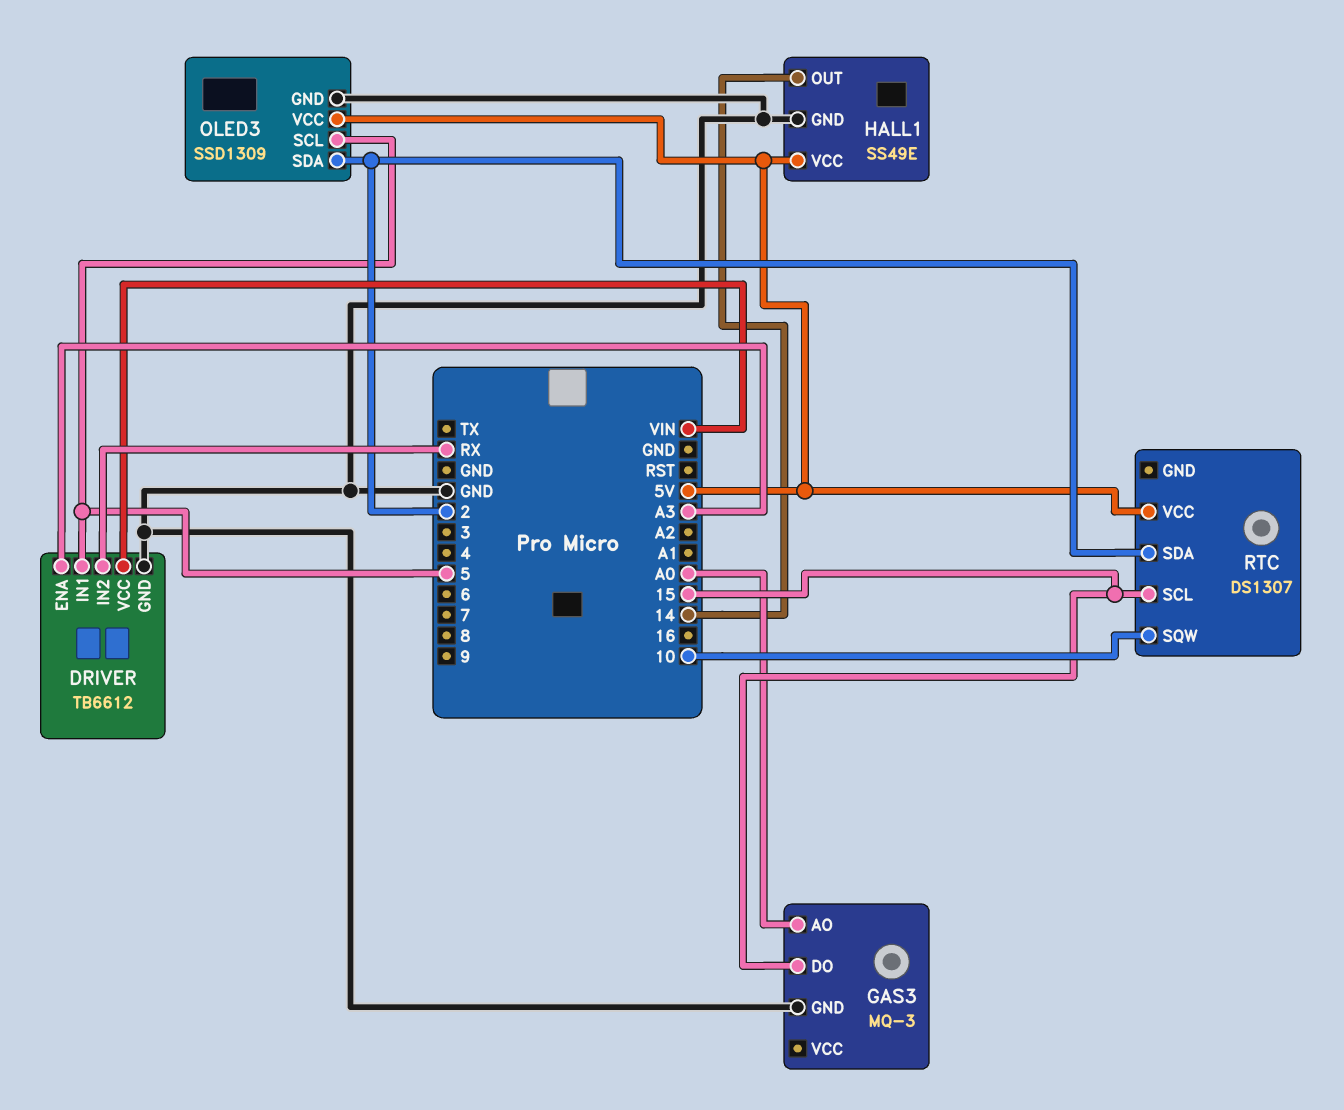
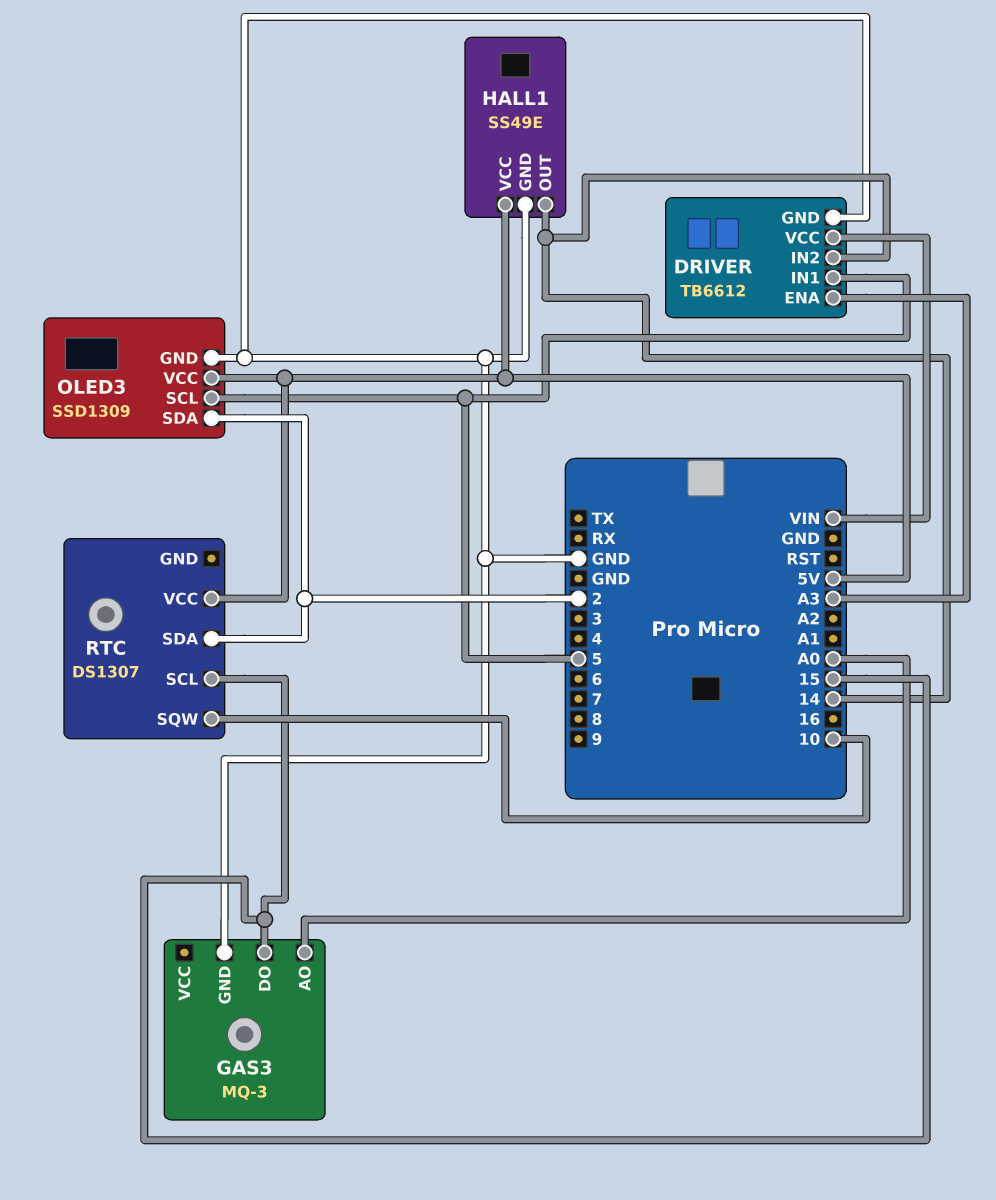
DRIVER pin IN2: RX -> 14

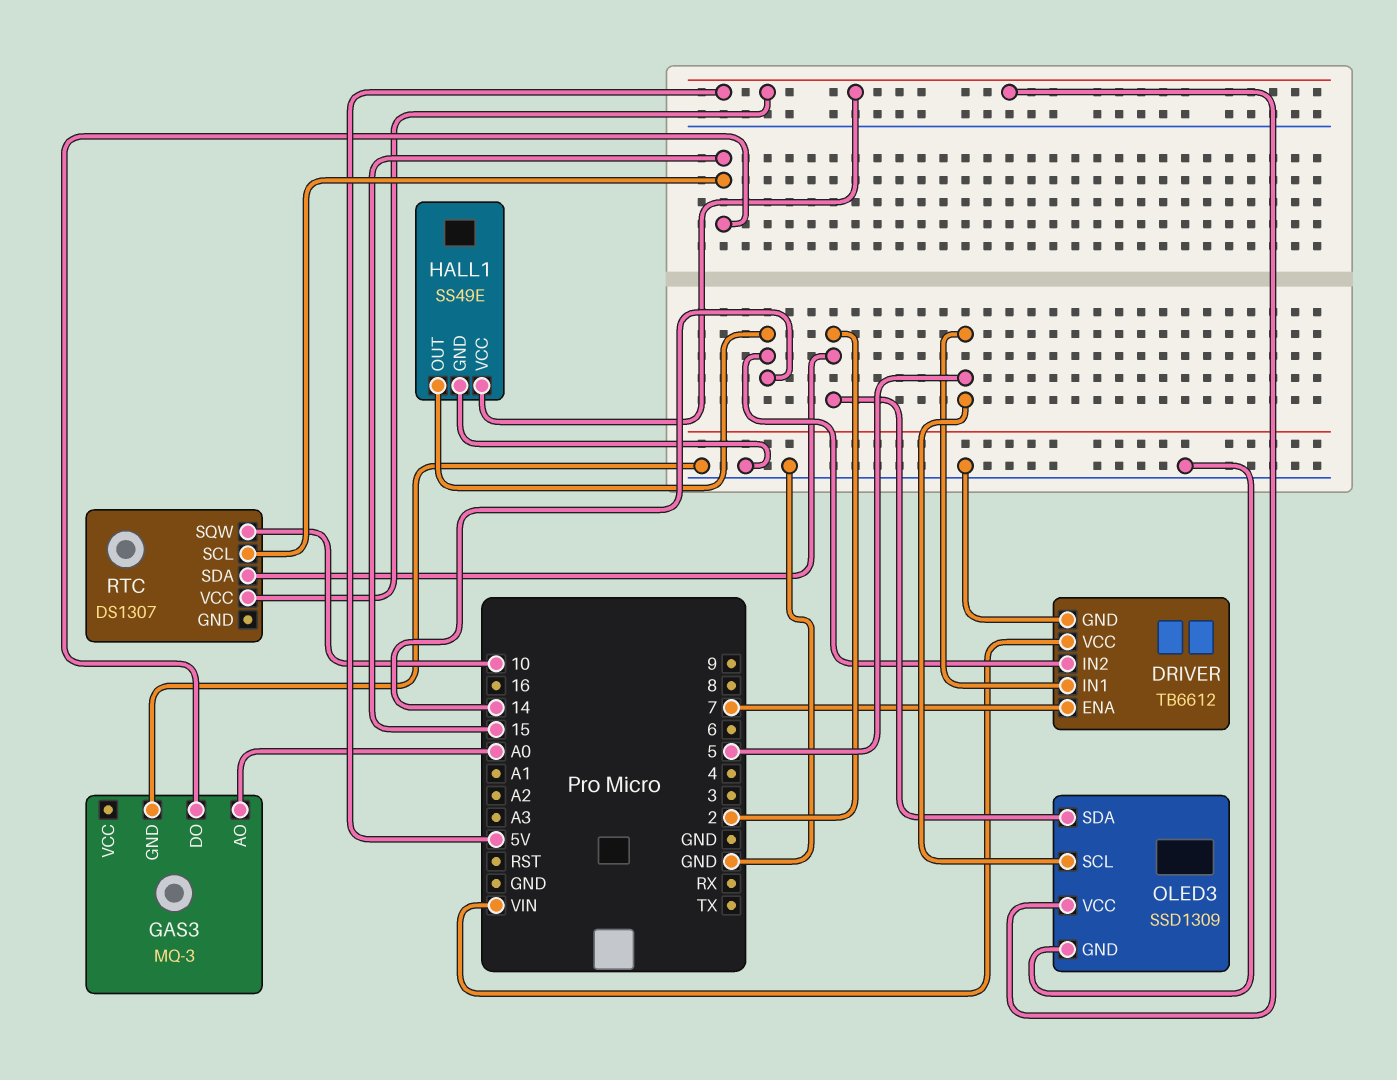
DRIVER pin ENA: A3 -> 7

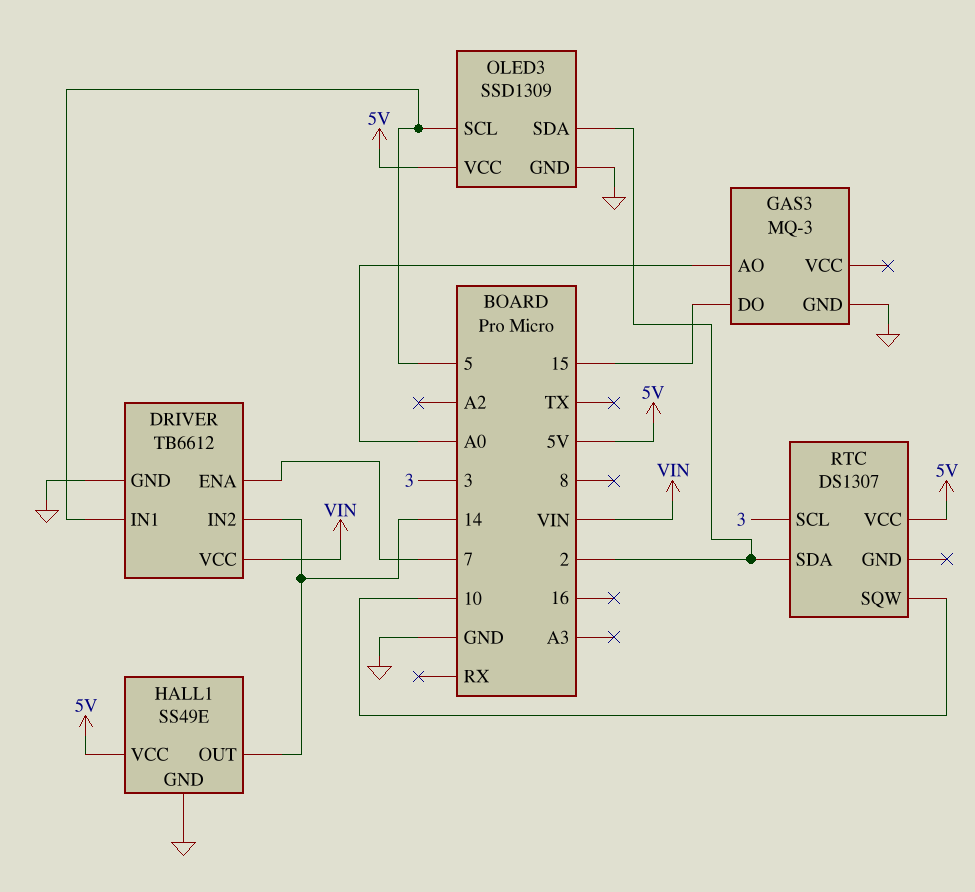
RTC pin SCL: 15 -> 3

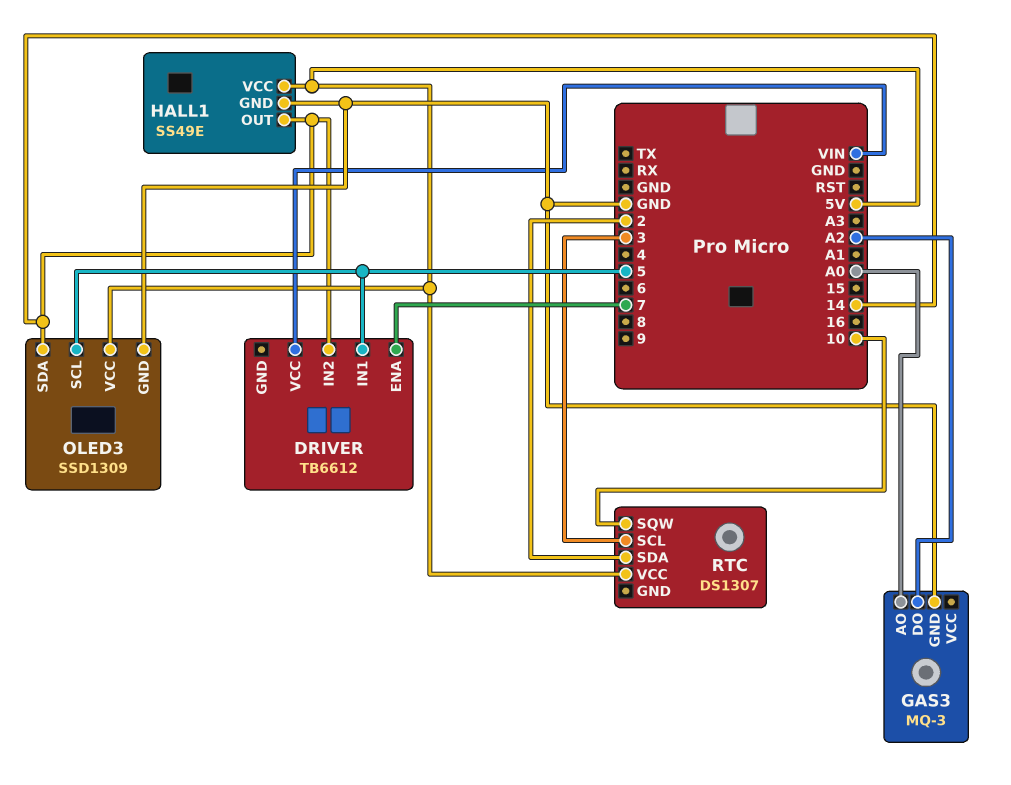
DRIVER pin GND: GND -> none
GAS3 pin DO: 15 -> A2
OLED3 pin SDA: 2 -> 14

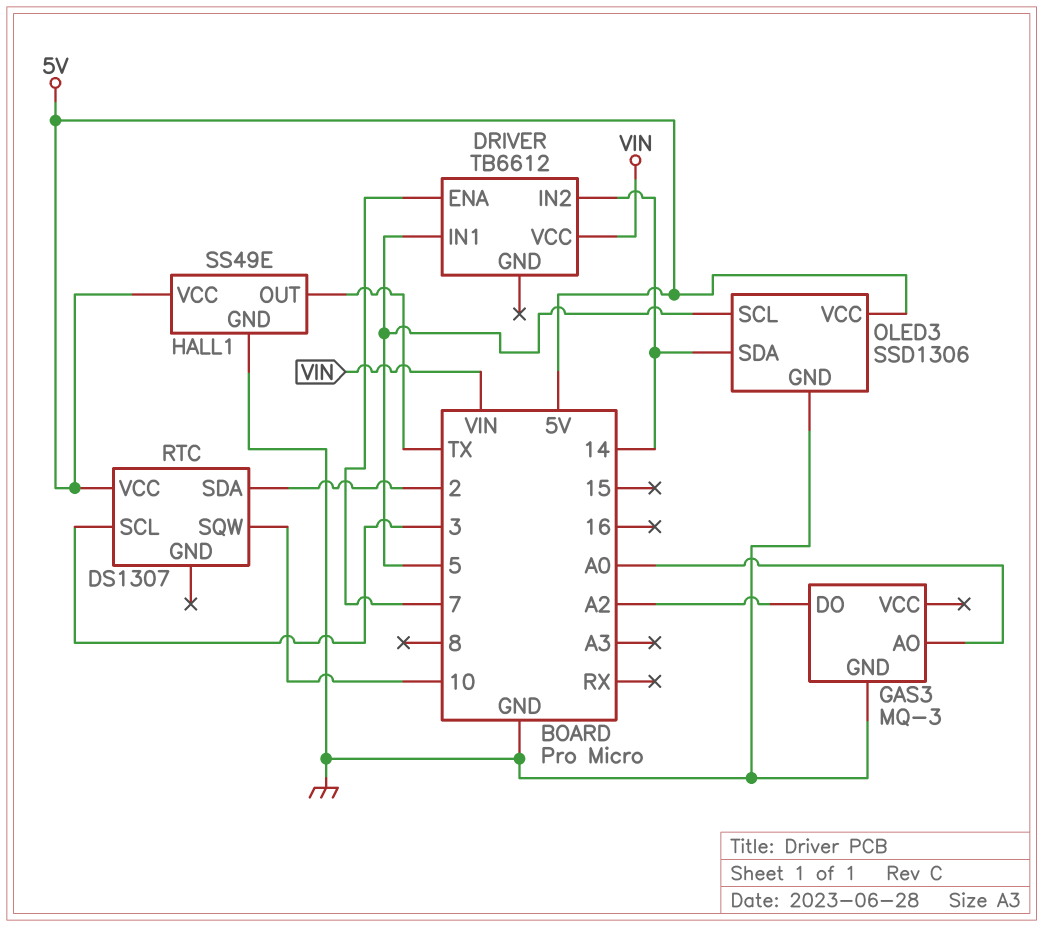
HALL1 pin OUT: 14 -> TX
OLED3: SSD1309 -> SSD1306

